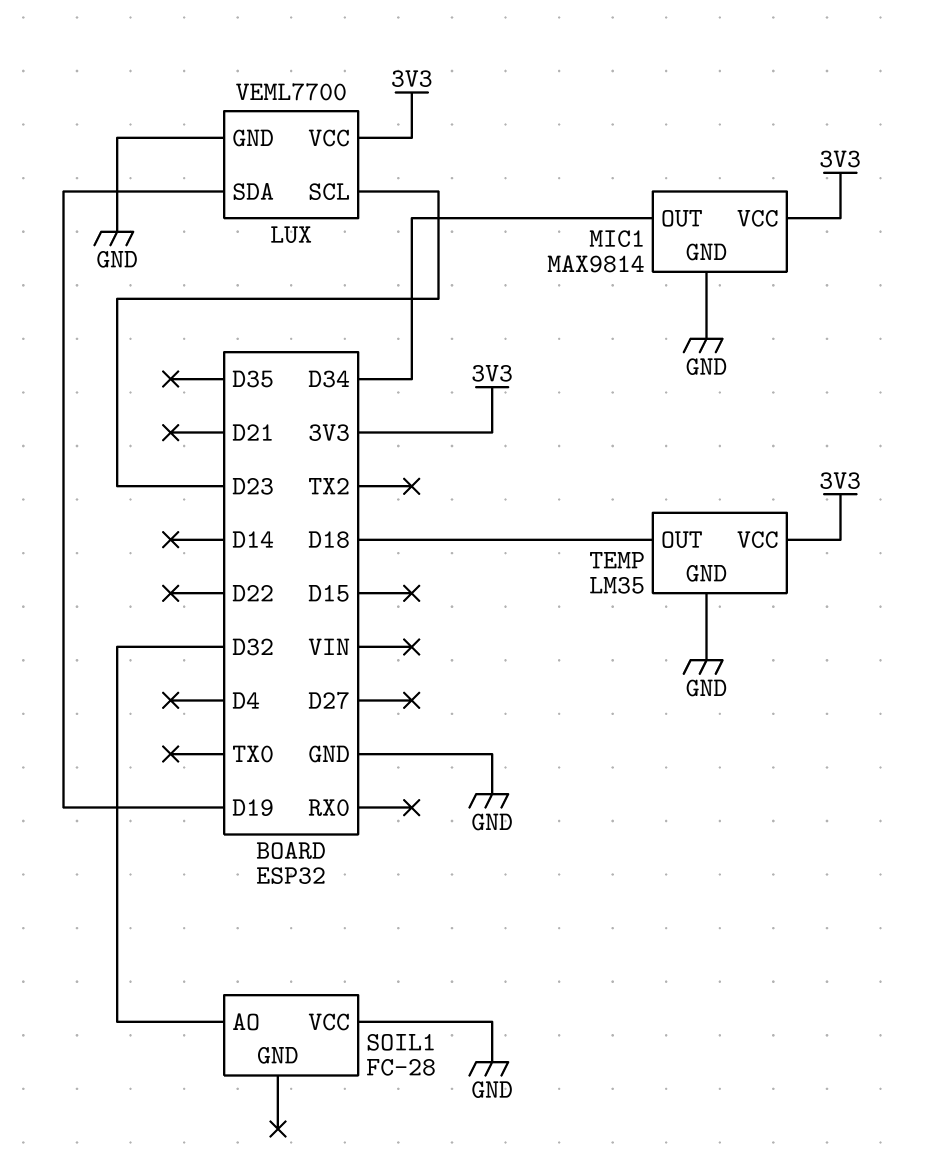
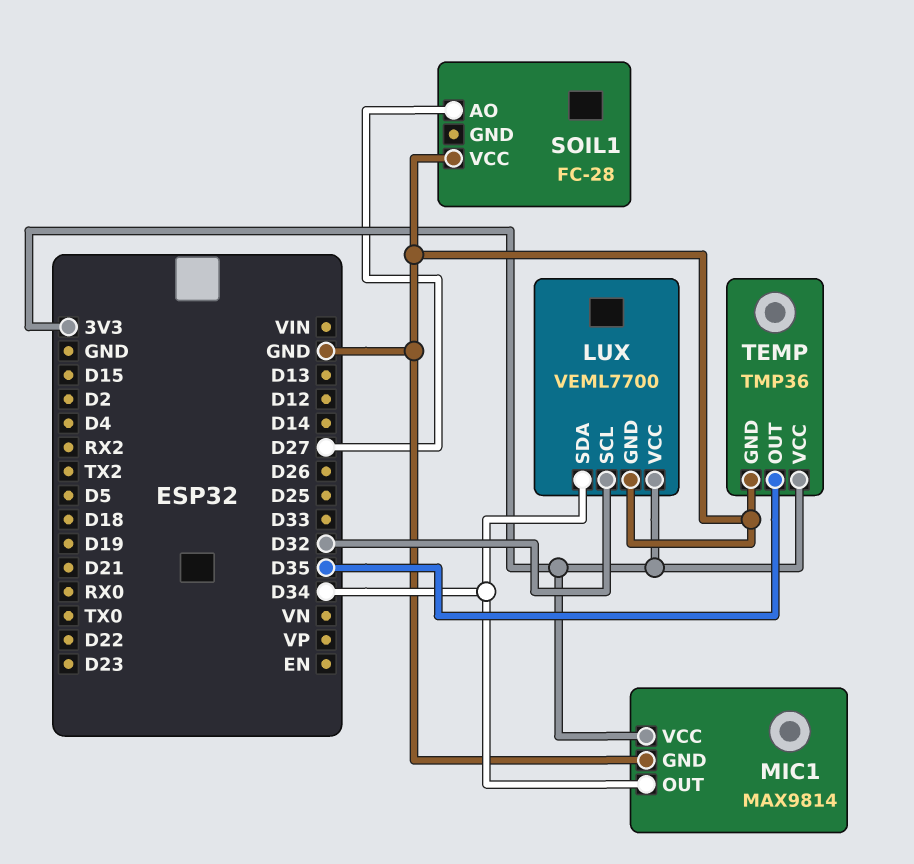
LUX pin SCL: D23 -> D32
LUX pin SDA: D19 -> D34
SOIL1 pin AO: D32 -> D27
TEMP: LM35 -> TMP36
TEMP pin OUT: D18 -> D35

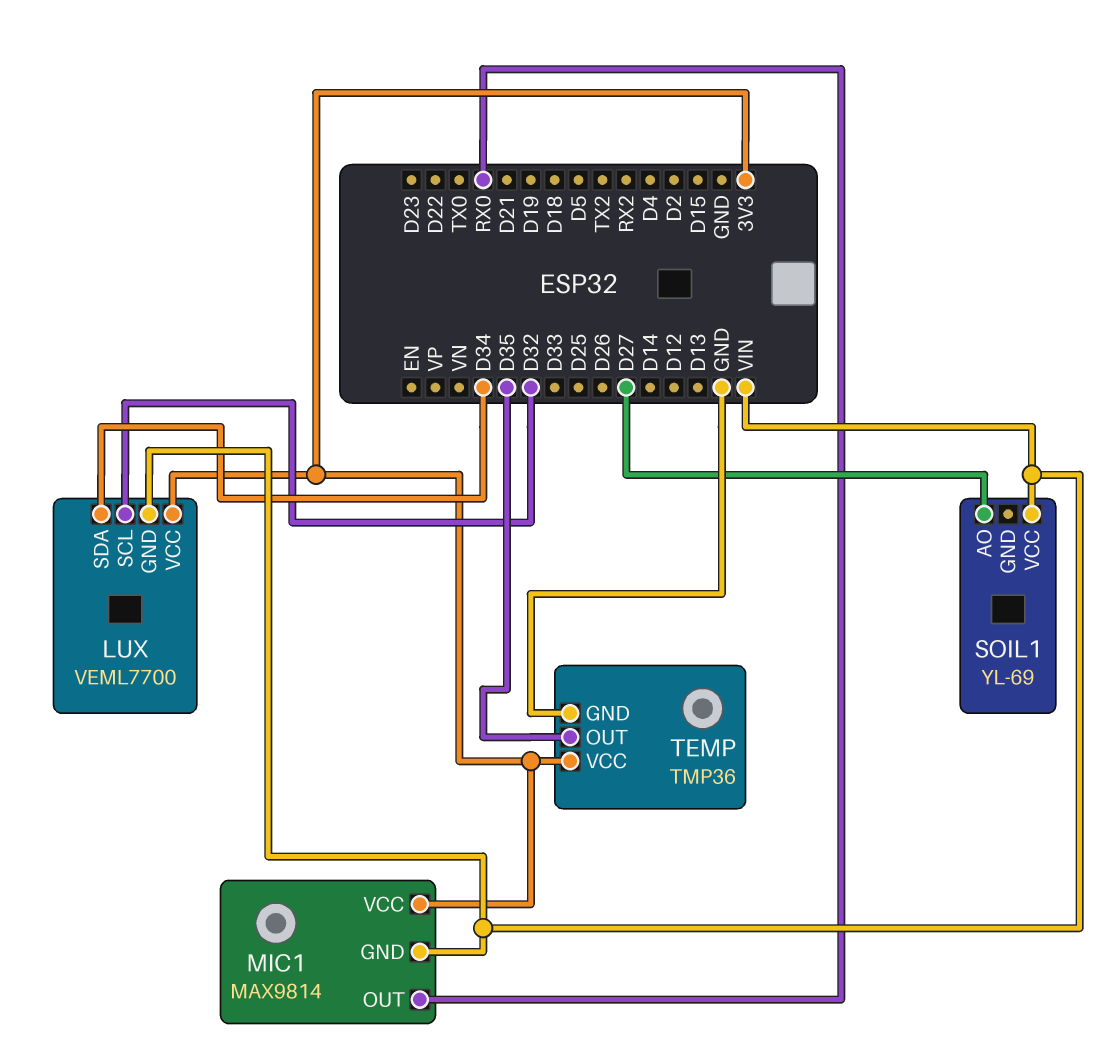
LUX pin GND: GND -> VIN
MIC1 pin GND: GND -> VIN
MIC1 pin OUT: D34 -> RX0
SOIL1: FC-28 -> YL-69
SOIL1 pin VCC: GND -> VIN

